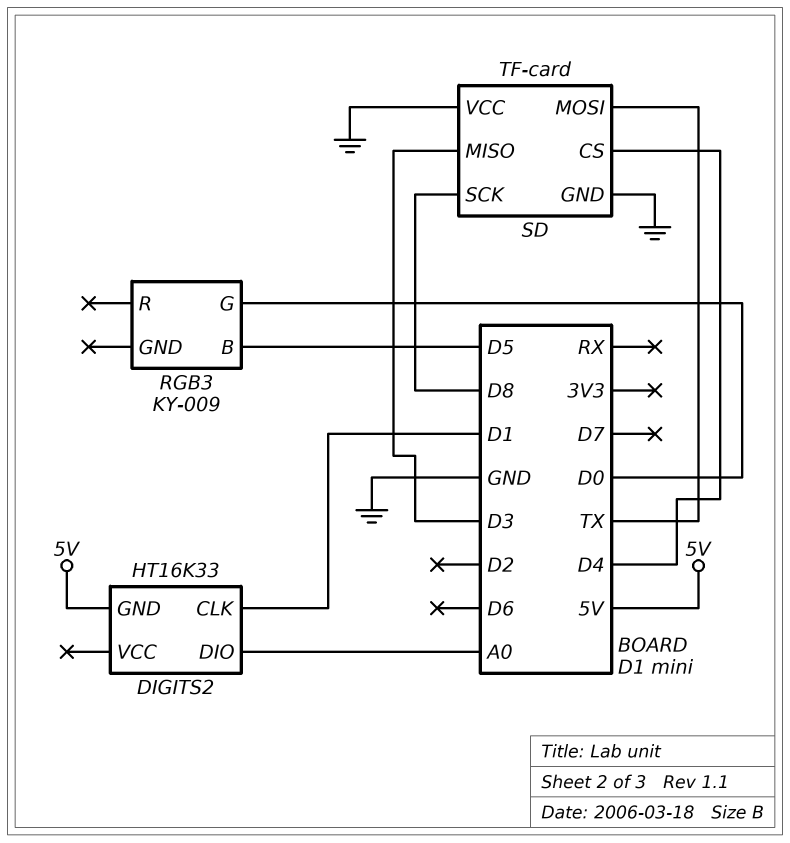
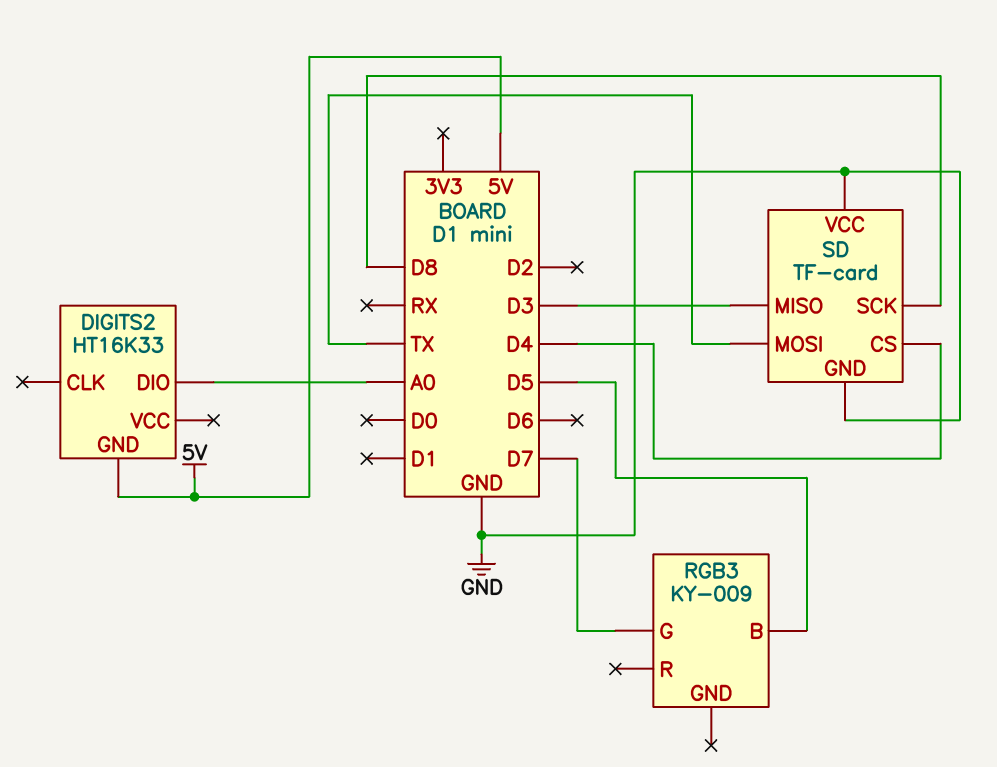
DIGITS2 pin CLK: D1 -> none
RGB3 pin G: D0 -> D7

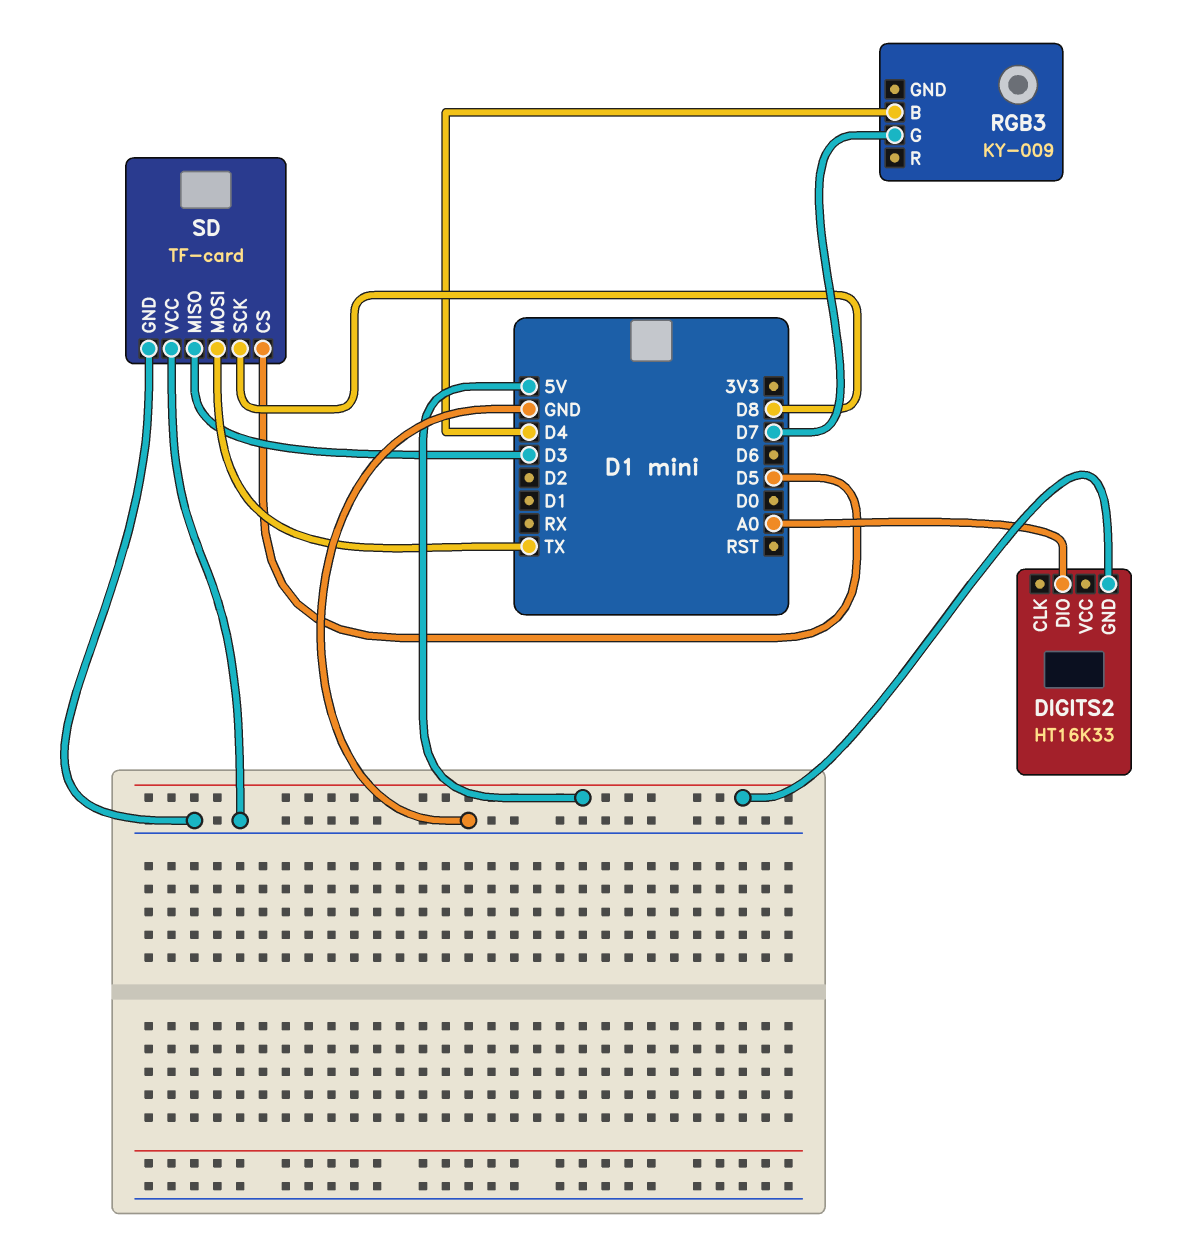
RGB3 pin B: D5 -> D4
SD pin CS: D4 -> D5

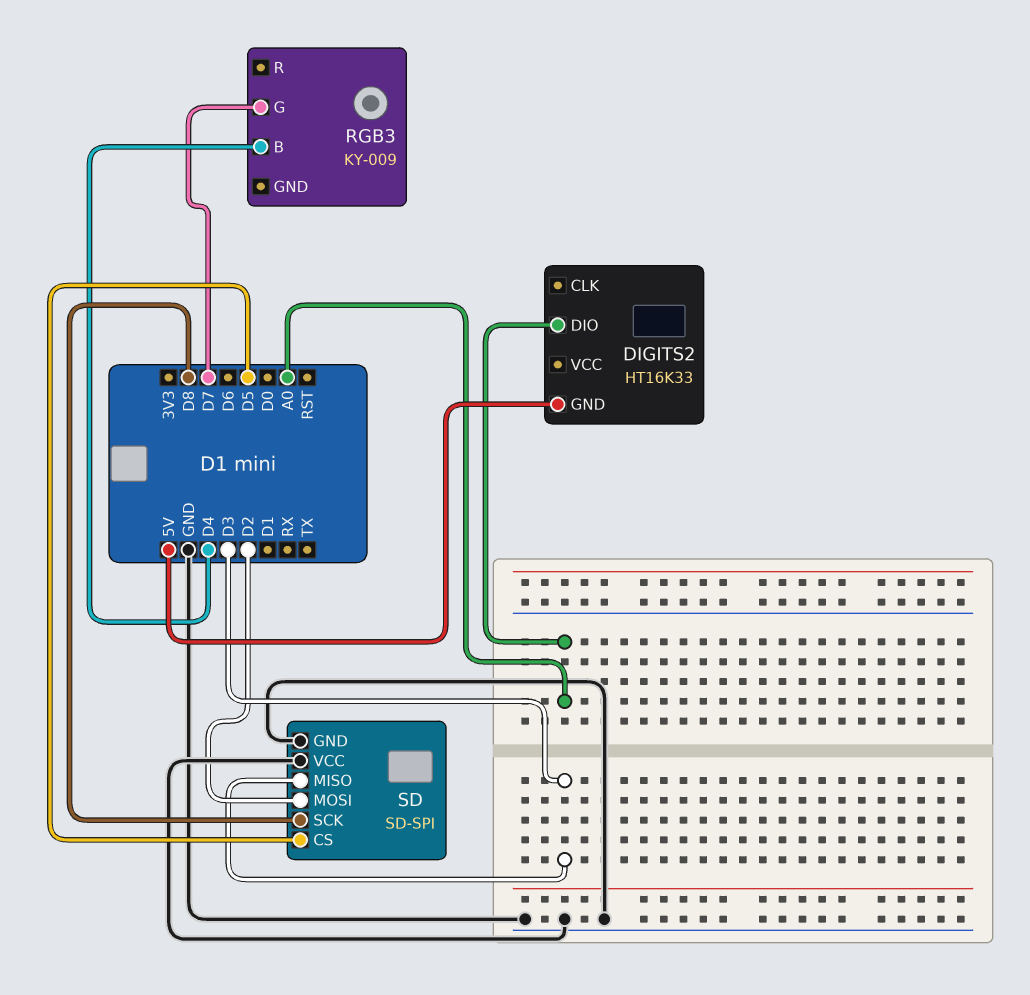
SD: TF-card -> SD-SPI
SD pin MOSI: TX -> D2

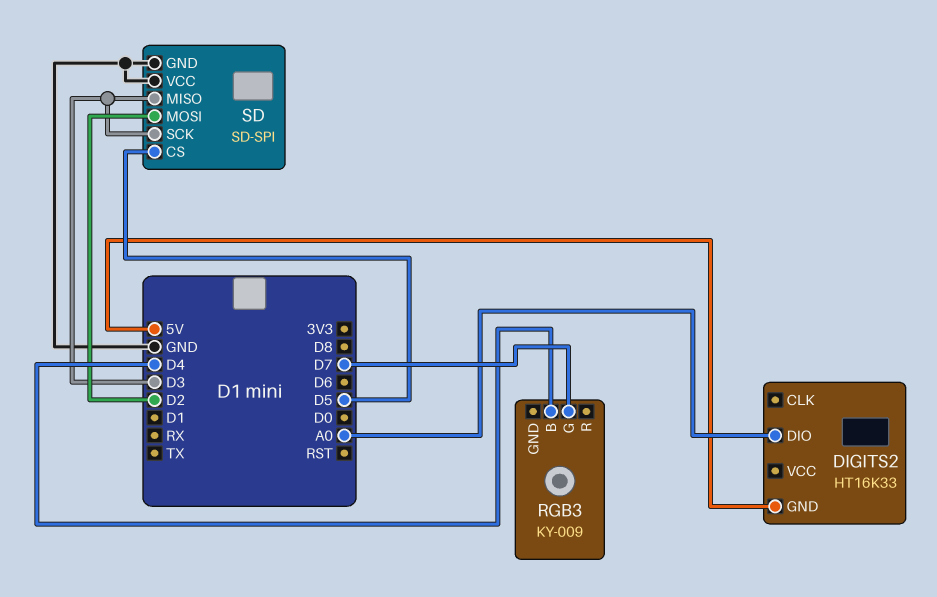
SD pin SCK: D8 -> D3

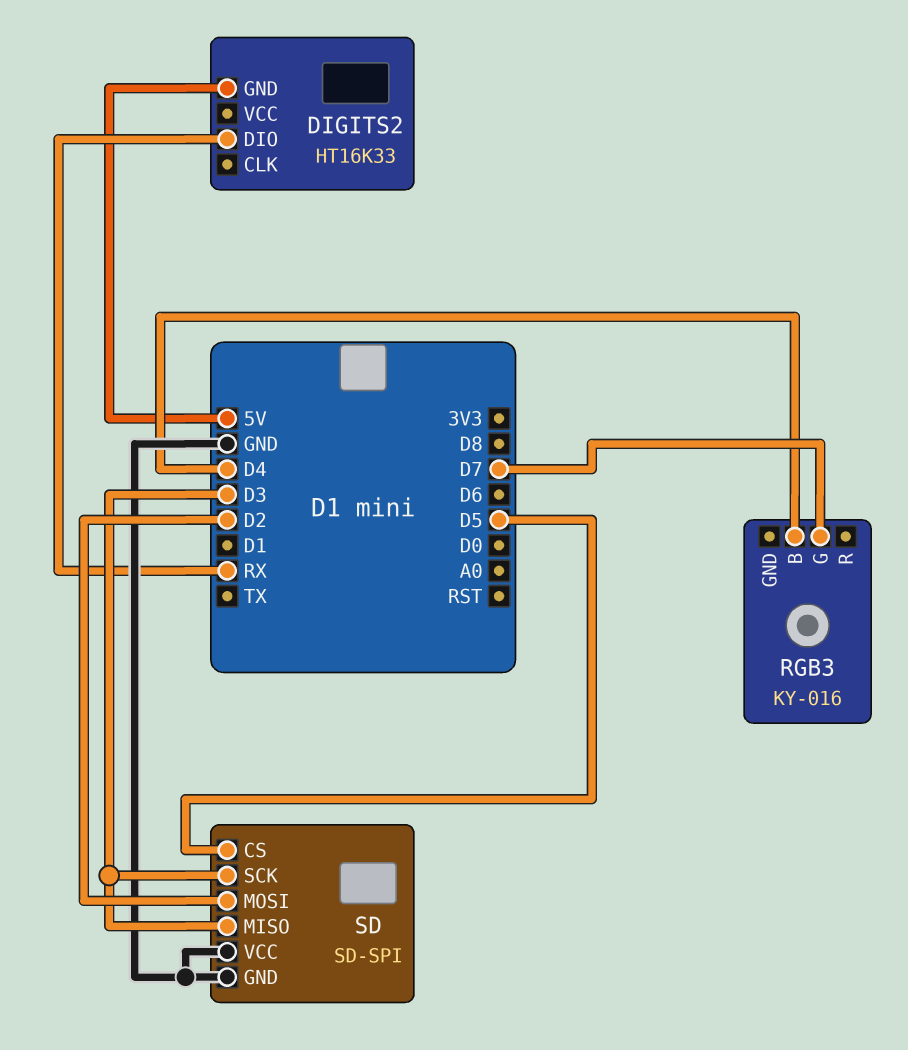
DIGITS2 pin DIO: A0 -> RX
RGB3: KY-009 -> KY-016

